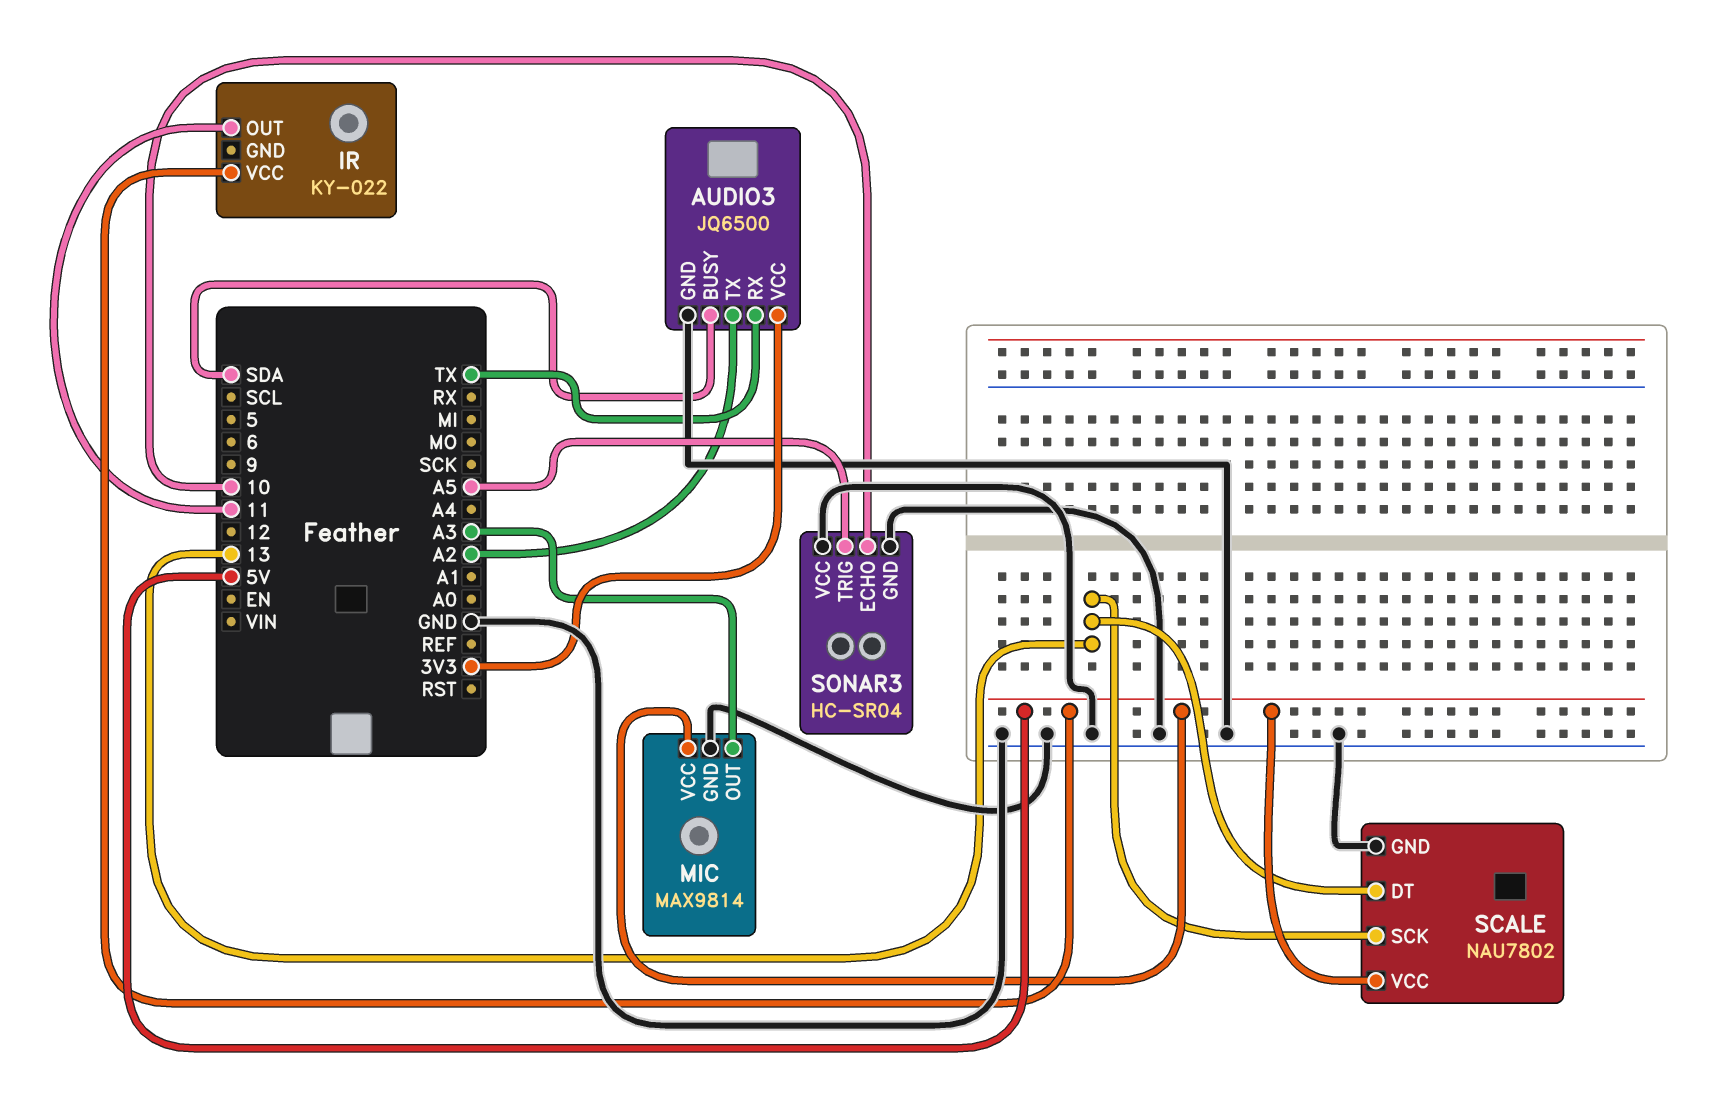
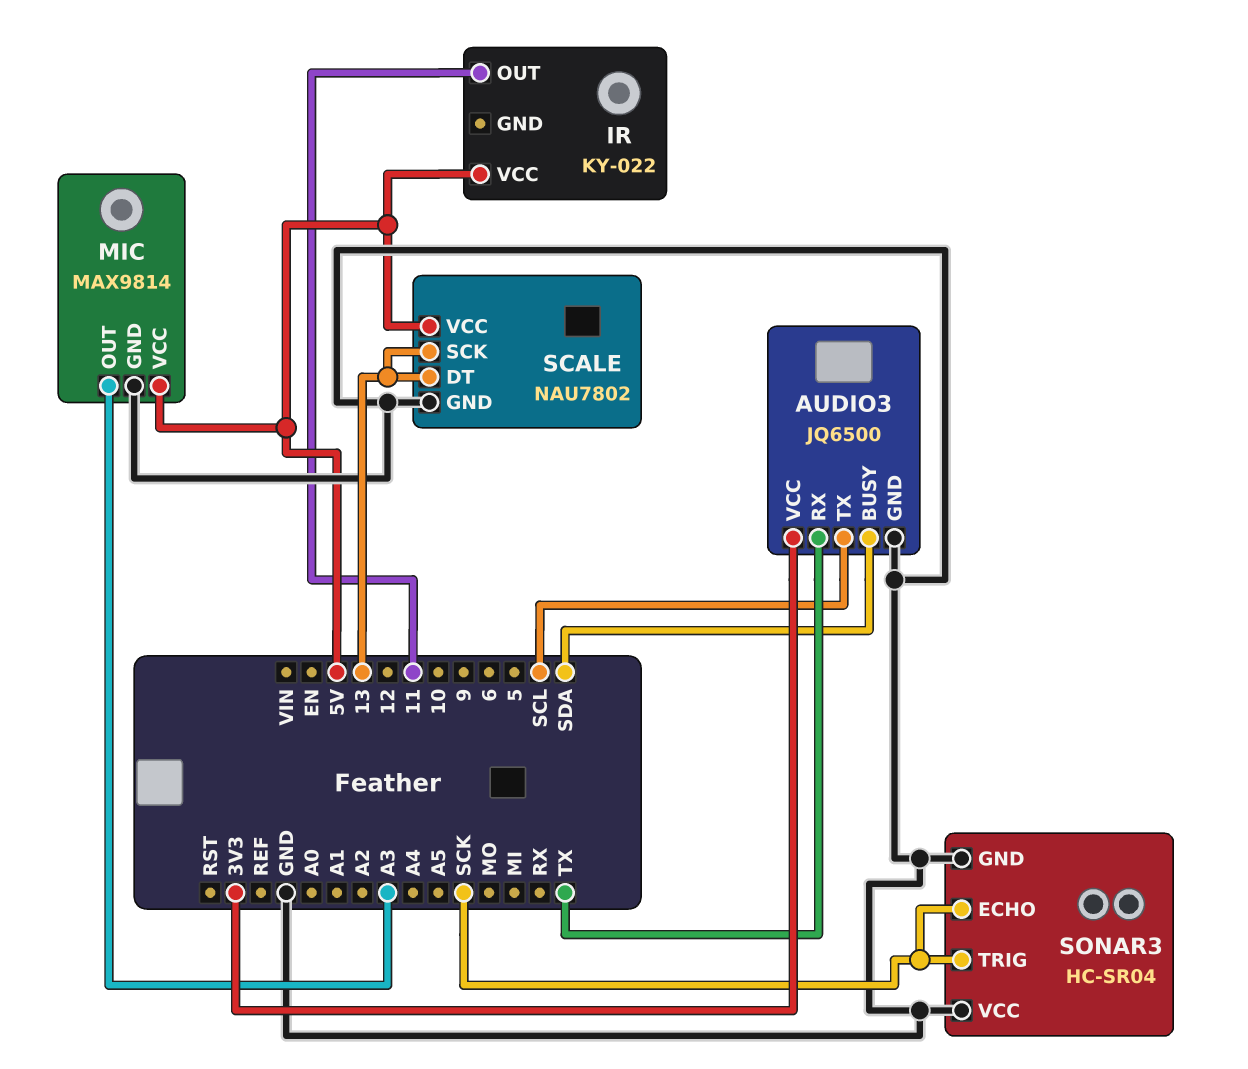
AUDIO3 pin TX: A2 -> SCL
SONAR3 pin ECHO: 10 -> SCK
SONAR3 pin TRIG: A5 -> SCK

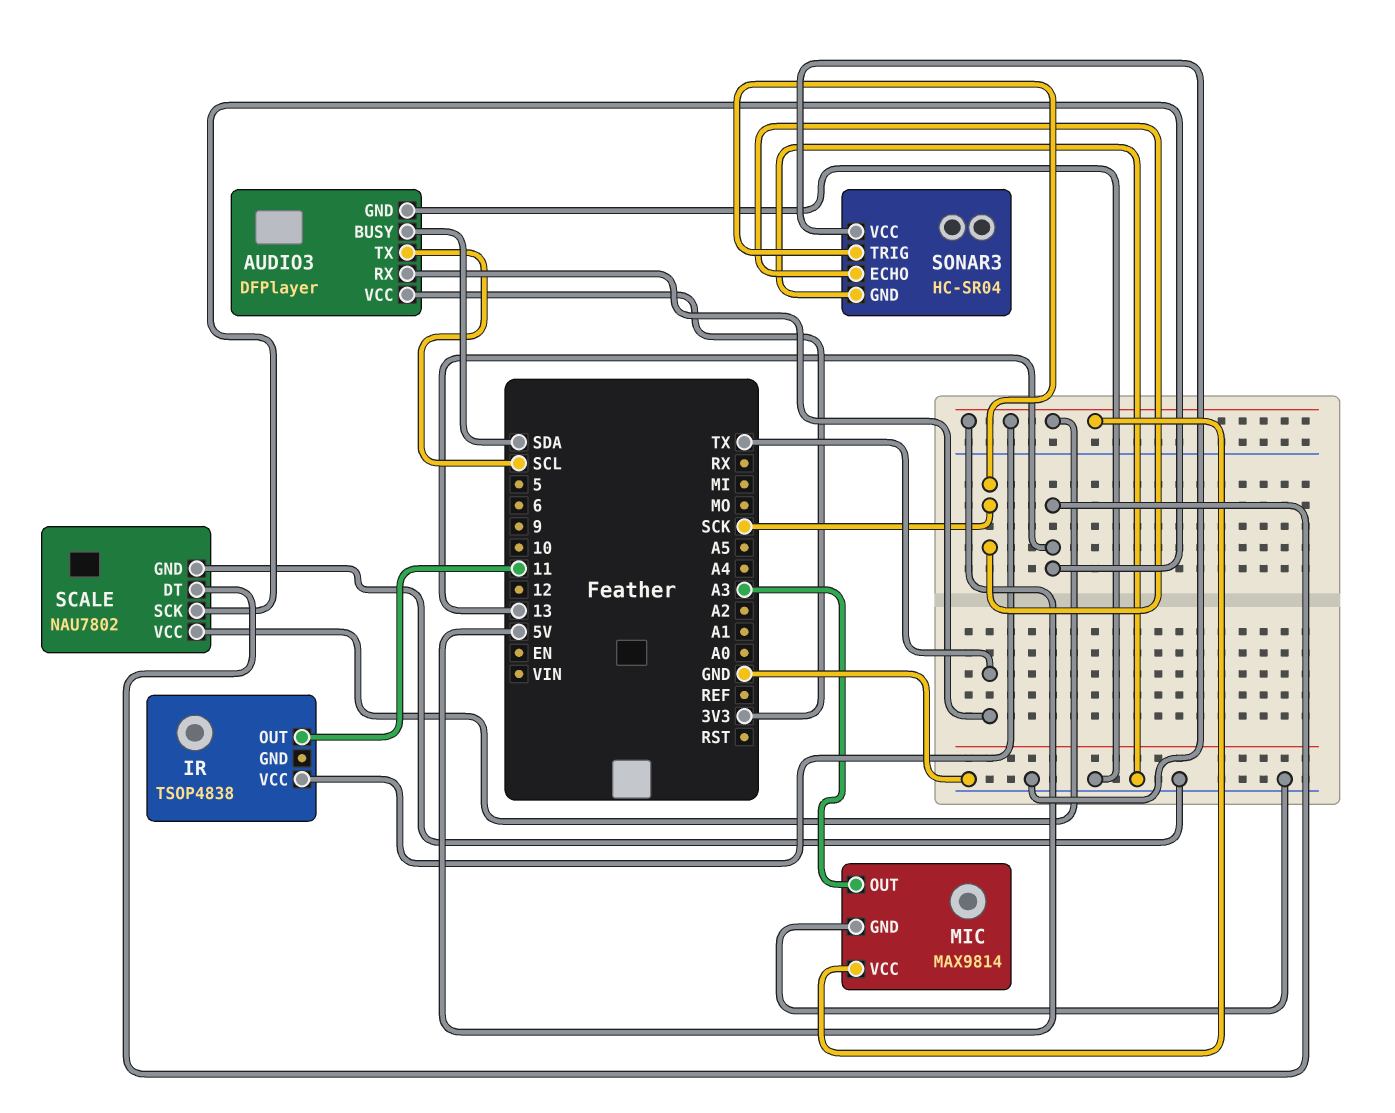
AUDIO3: JQ6500 -> DFPlayer
IR: KY-022 -> TSOP4838

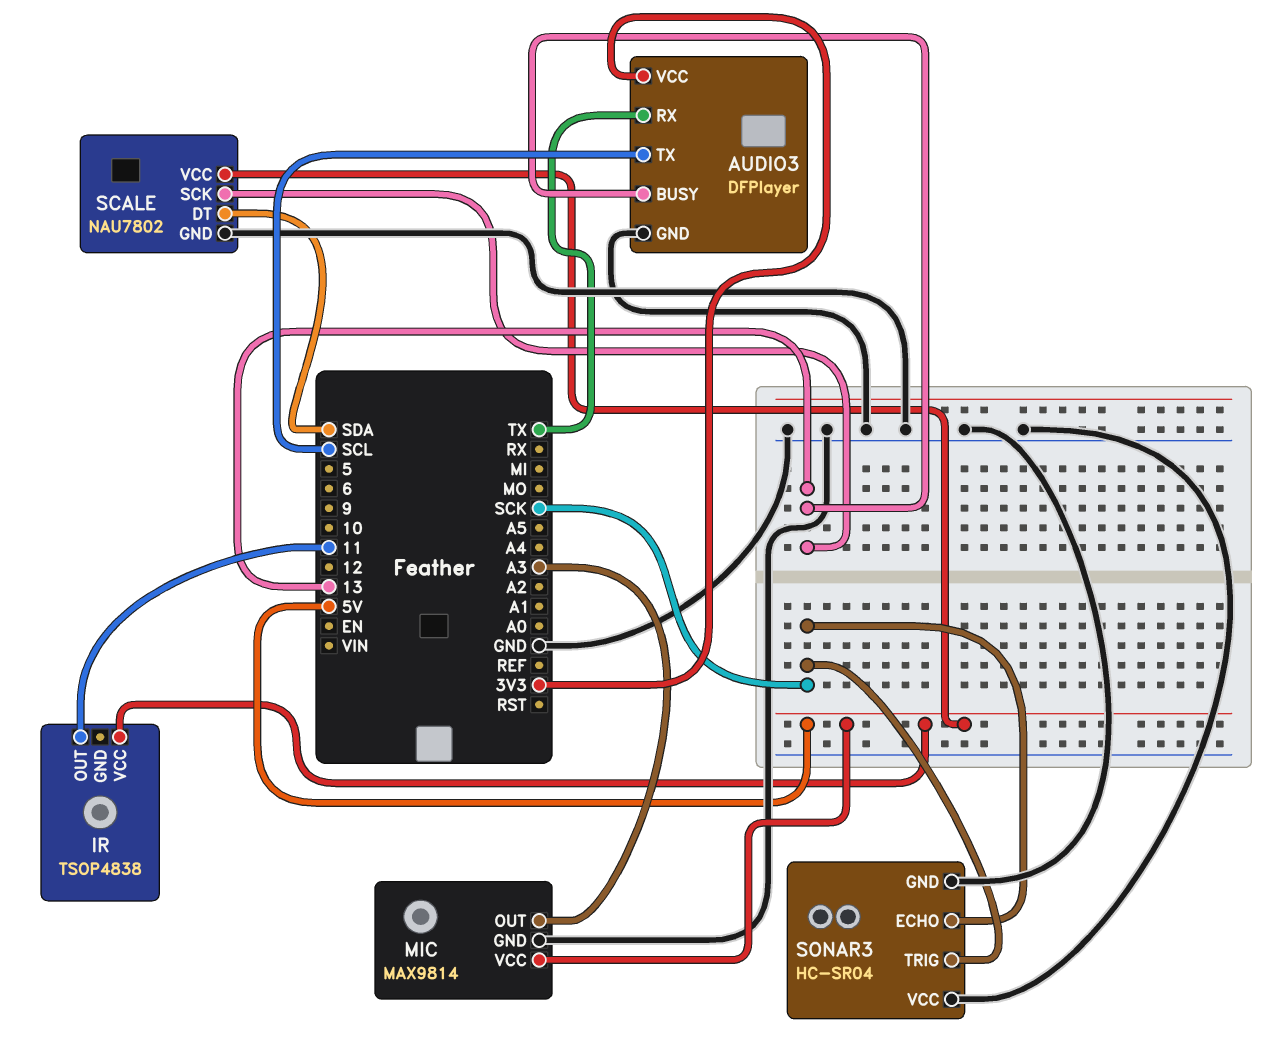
AUDIO3 pin BUSY: SDA -> 13
SCALE pin DT: 13 -> SDA

